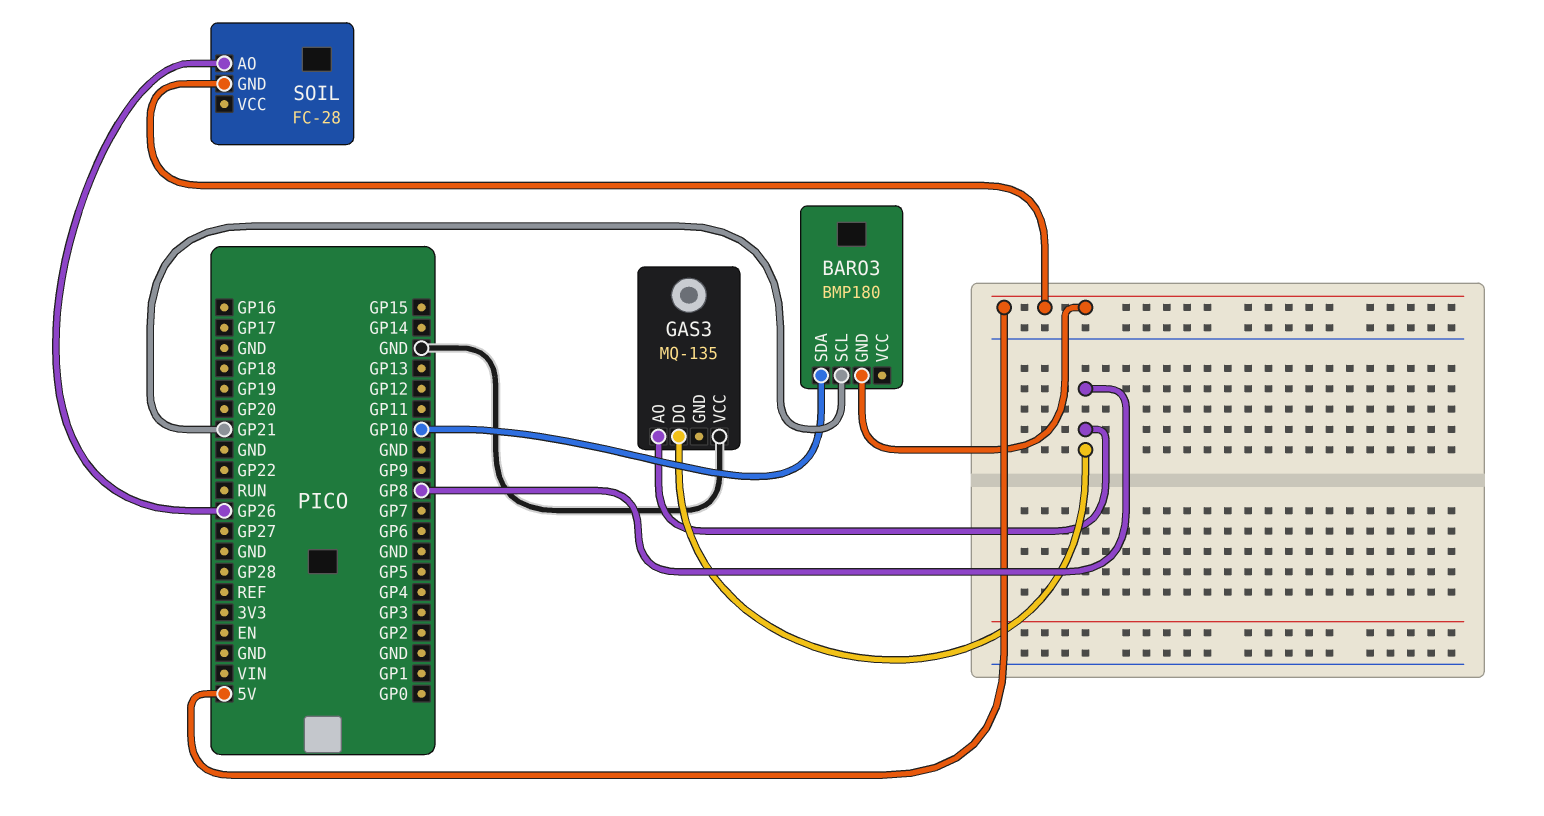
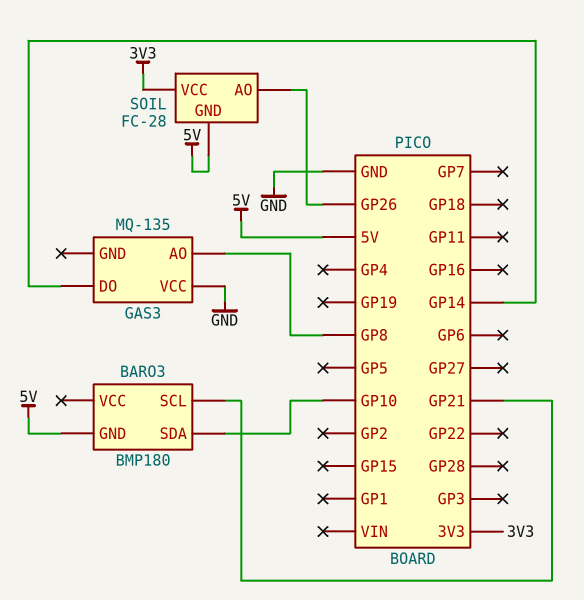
GAS3 pin DO: GP8 -> GP14
SOIL pin VCC: none -> 3V3

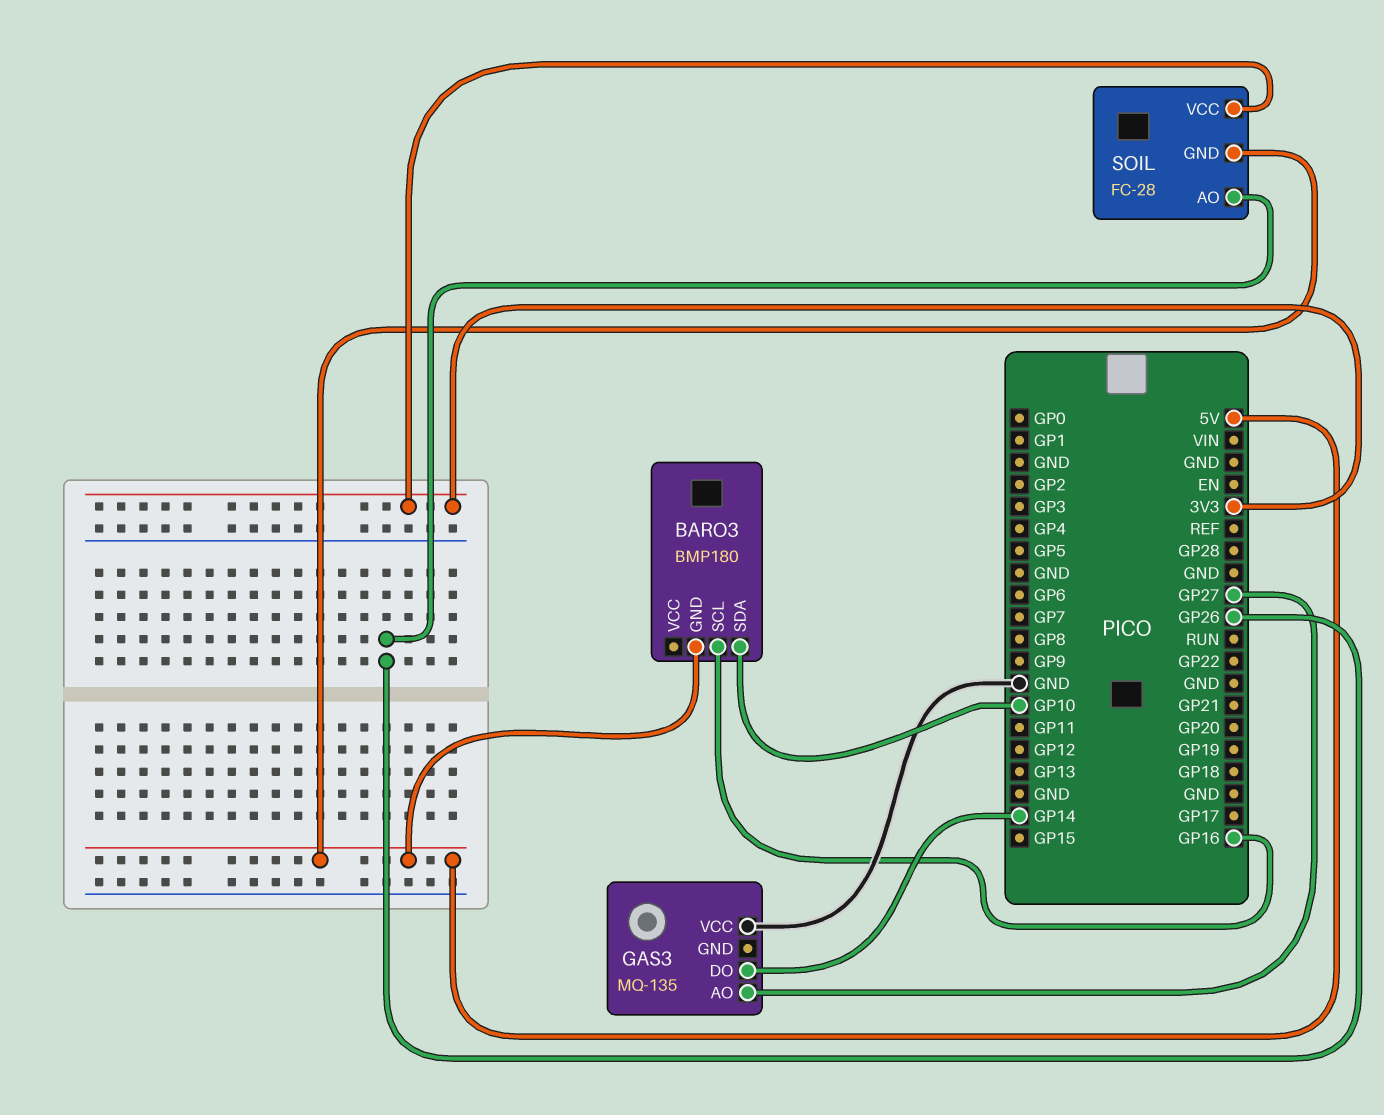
BARO3 pin SCL: GP21 -> GP16
GAS3 pin AO: GP8 -> GP27

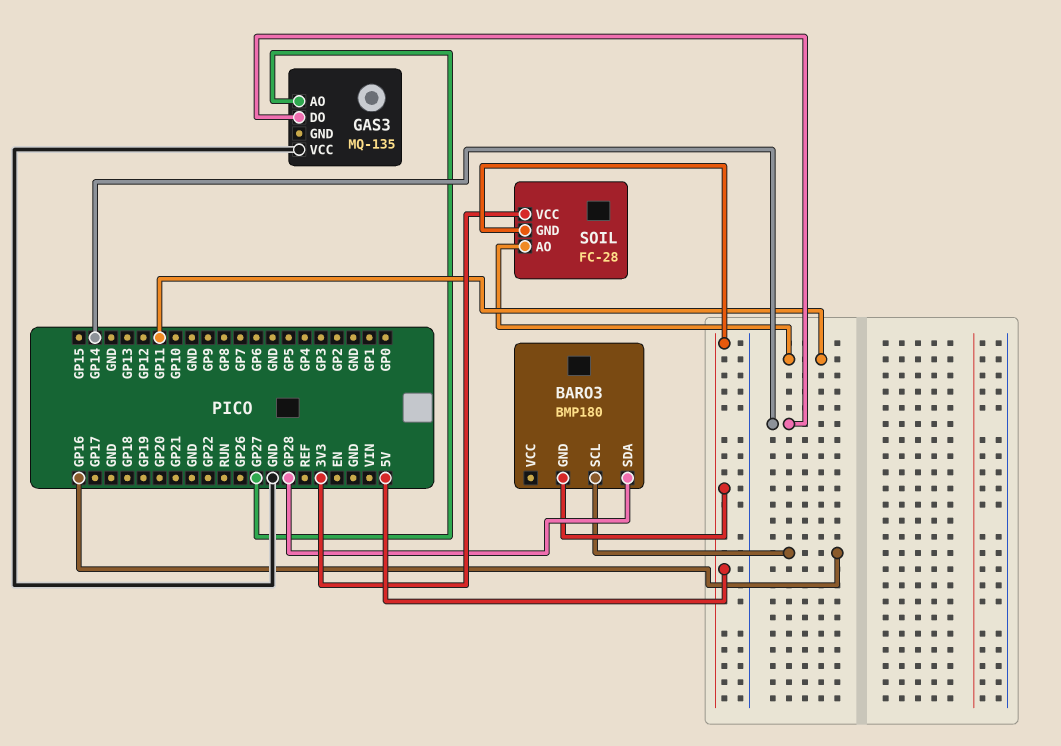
BARO3 pin SDA: GP10 -> GP28
SOIL pin AO: GP26 -> GP11

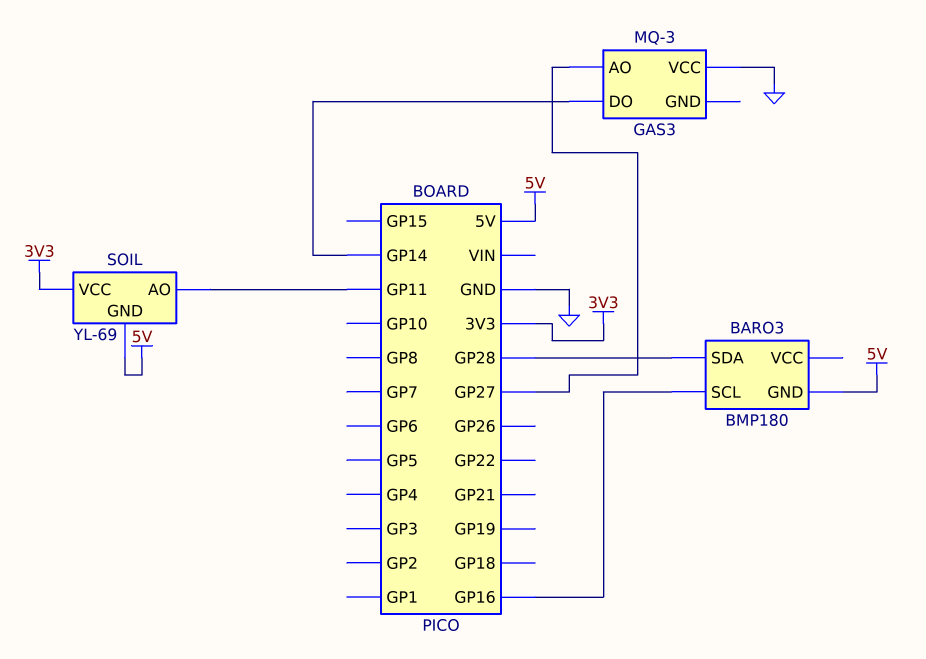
GAS3: MQ-135 -> MQ-3
SOIL: FC-28 -> YL-69

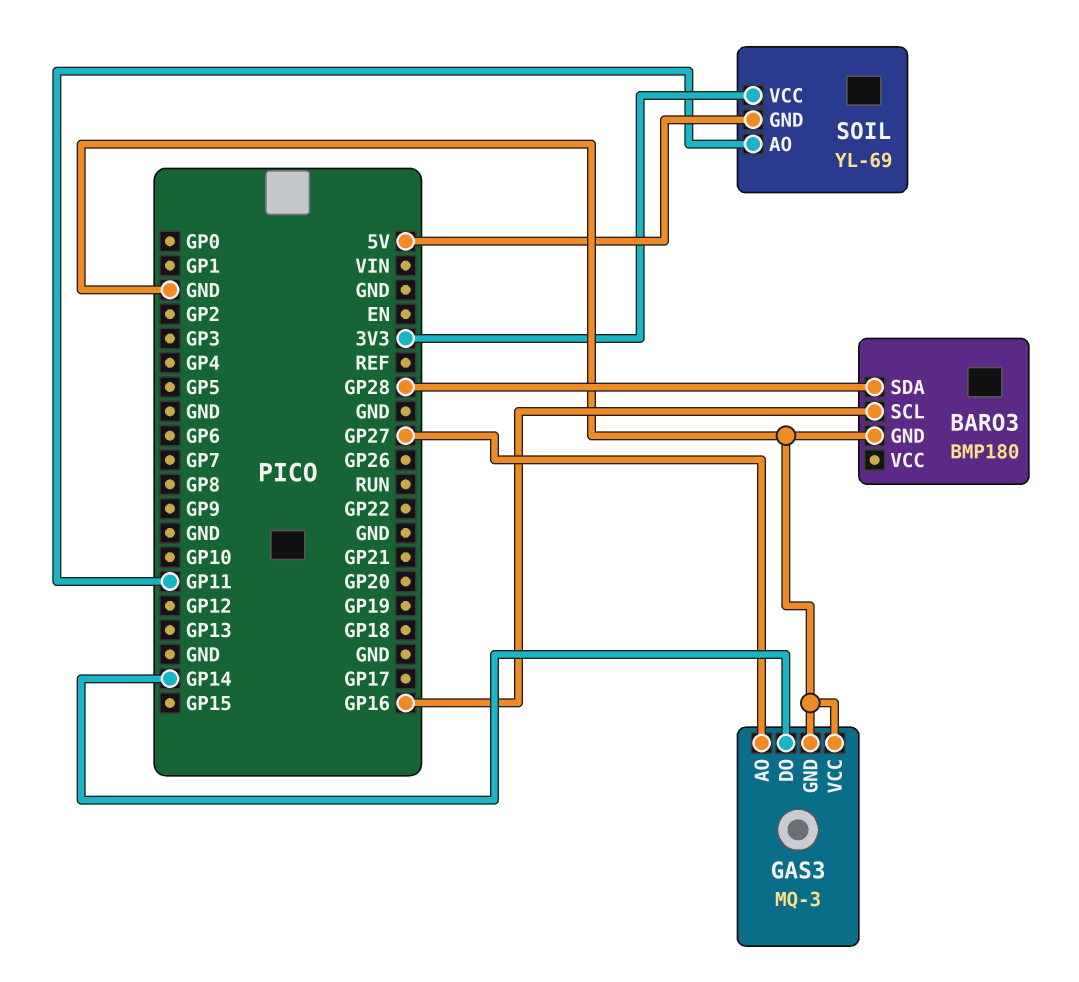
BARO3 pin GND: 5V -> GND
GAS3 pin GND: none -> GND

